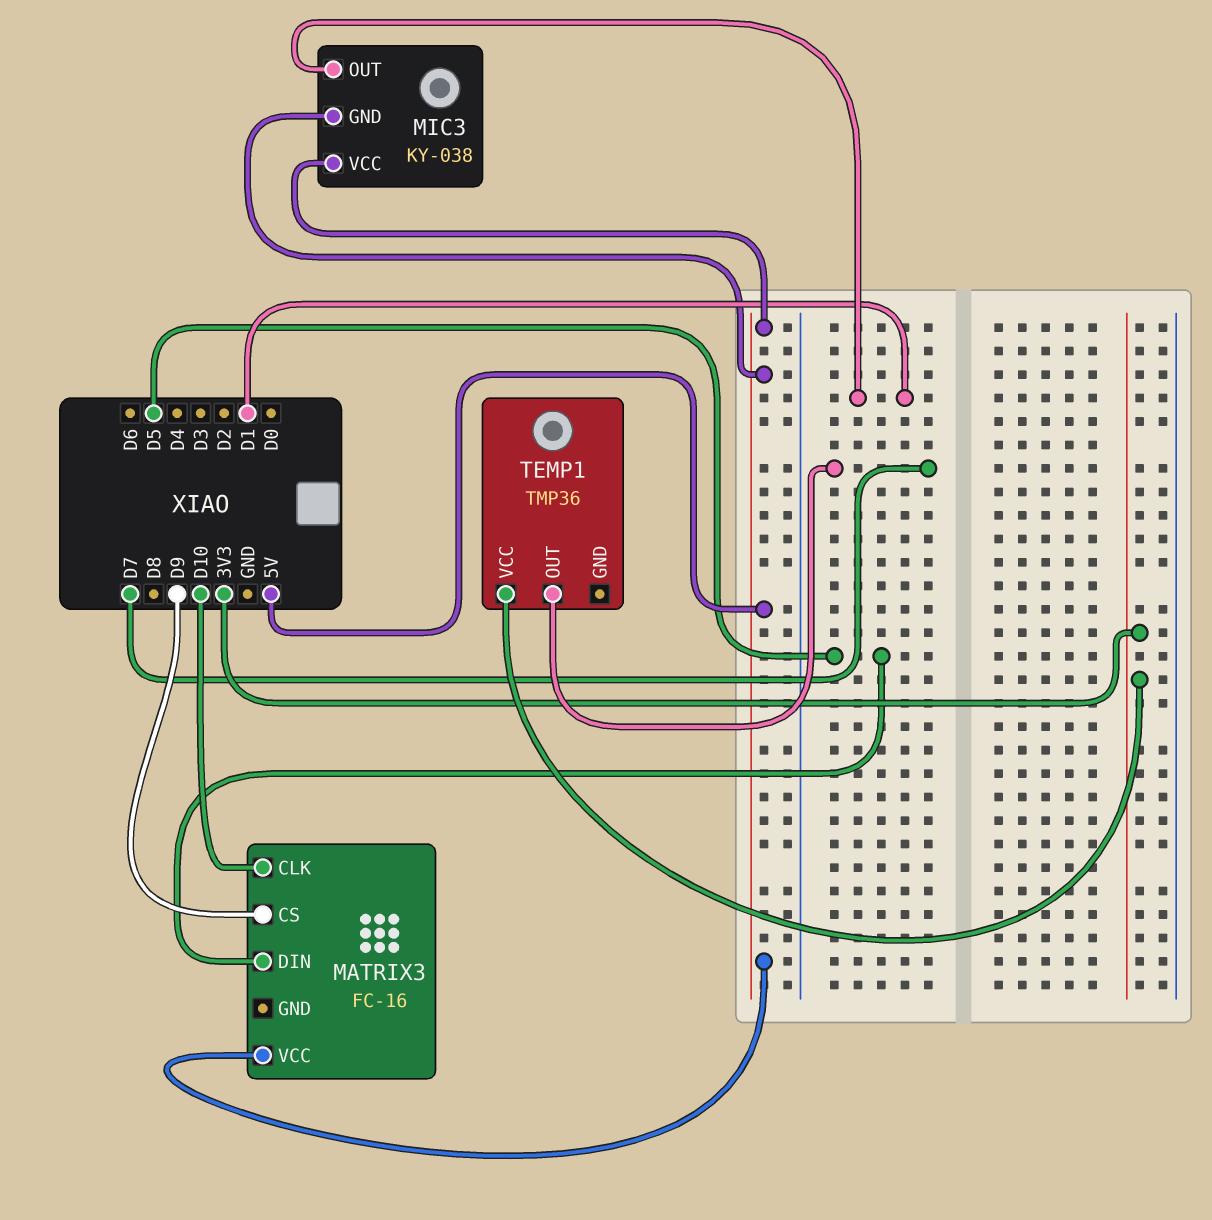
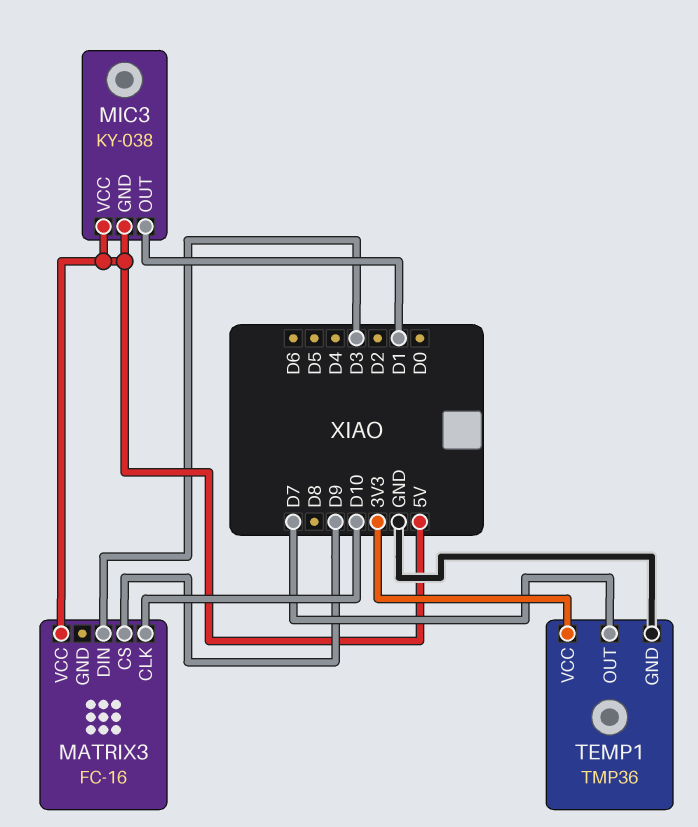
MATRIX3 pin DIN: D5 -> D3
TEMP1 pin GND: none -> GND

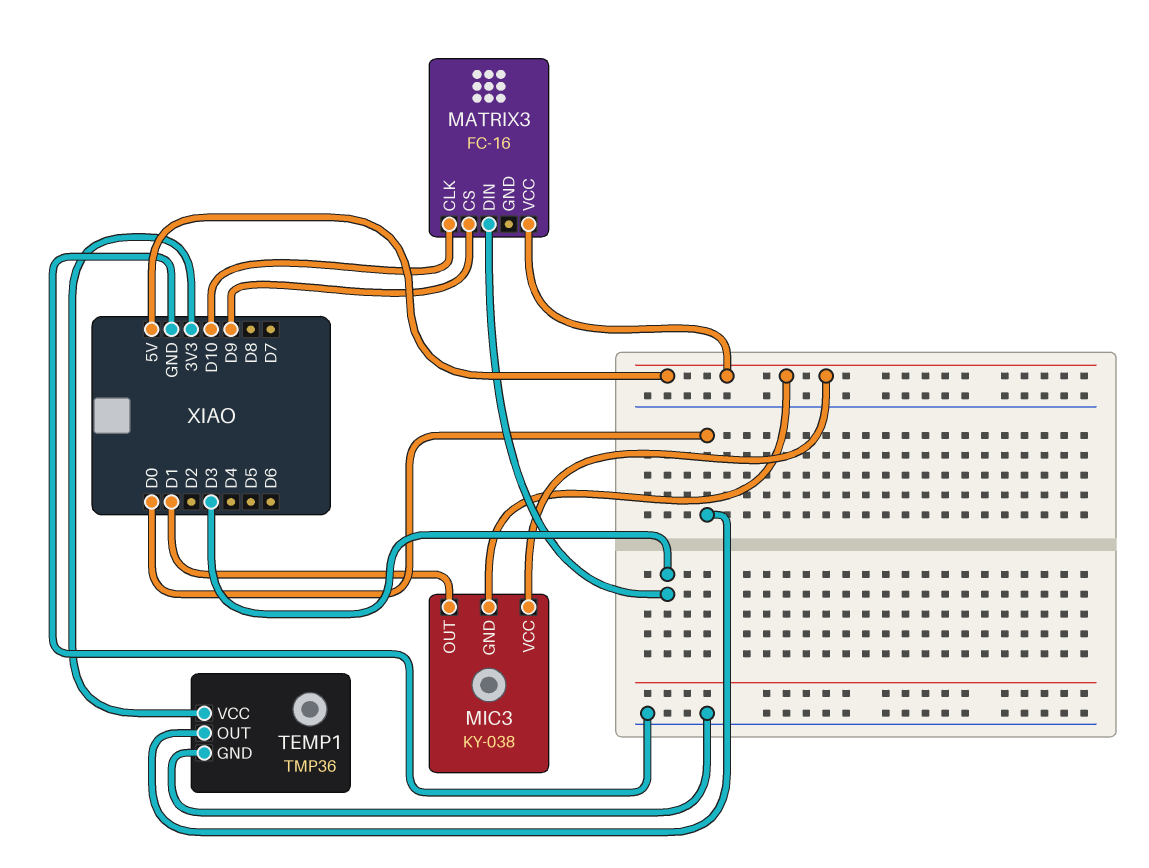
TEMP1 pin OUT: D7 -> D0

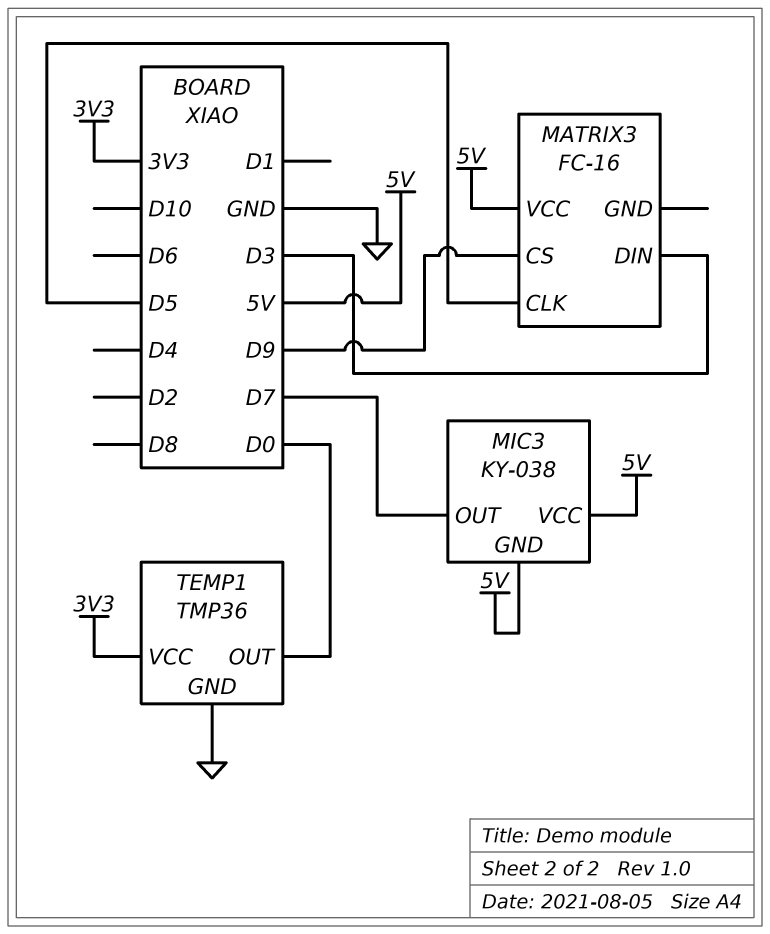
MATRIX3 pin CLK: D10 -> D5
MIC3 pin OUT: D1 -> D7

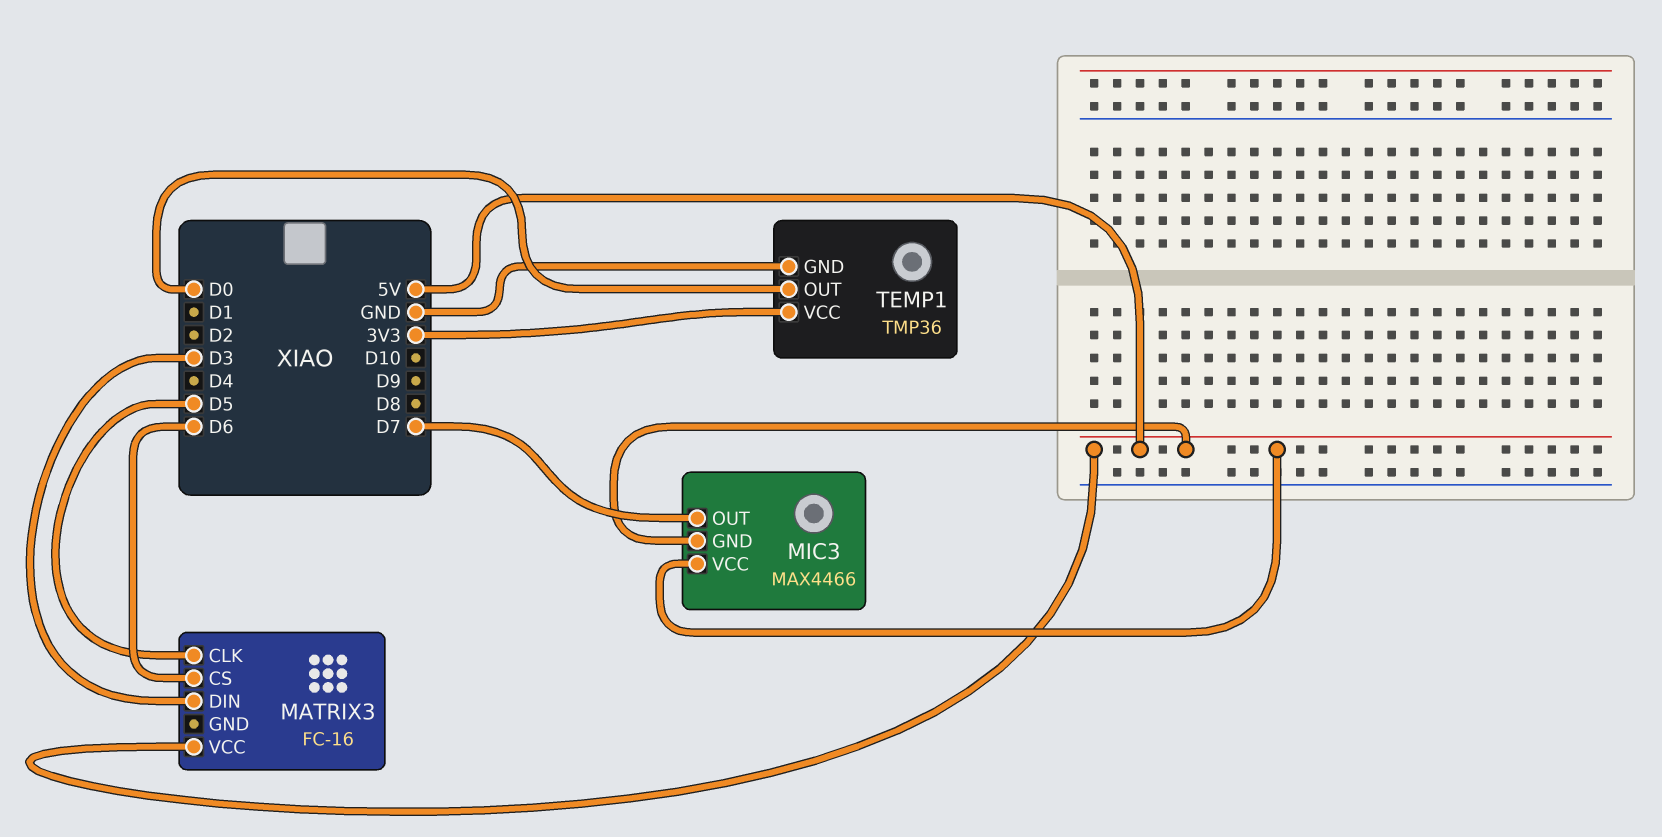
MATRIX3 pin CS: D9 -> D6
MIC3: KY-038 -> MAX4466

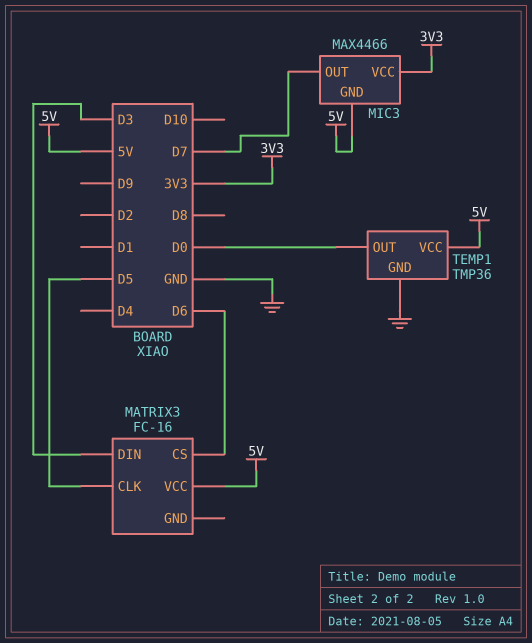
MIC3 pin VCC: 5V -> 3V3
TEMP1 pin VCC: 3V3 -> 5V

